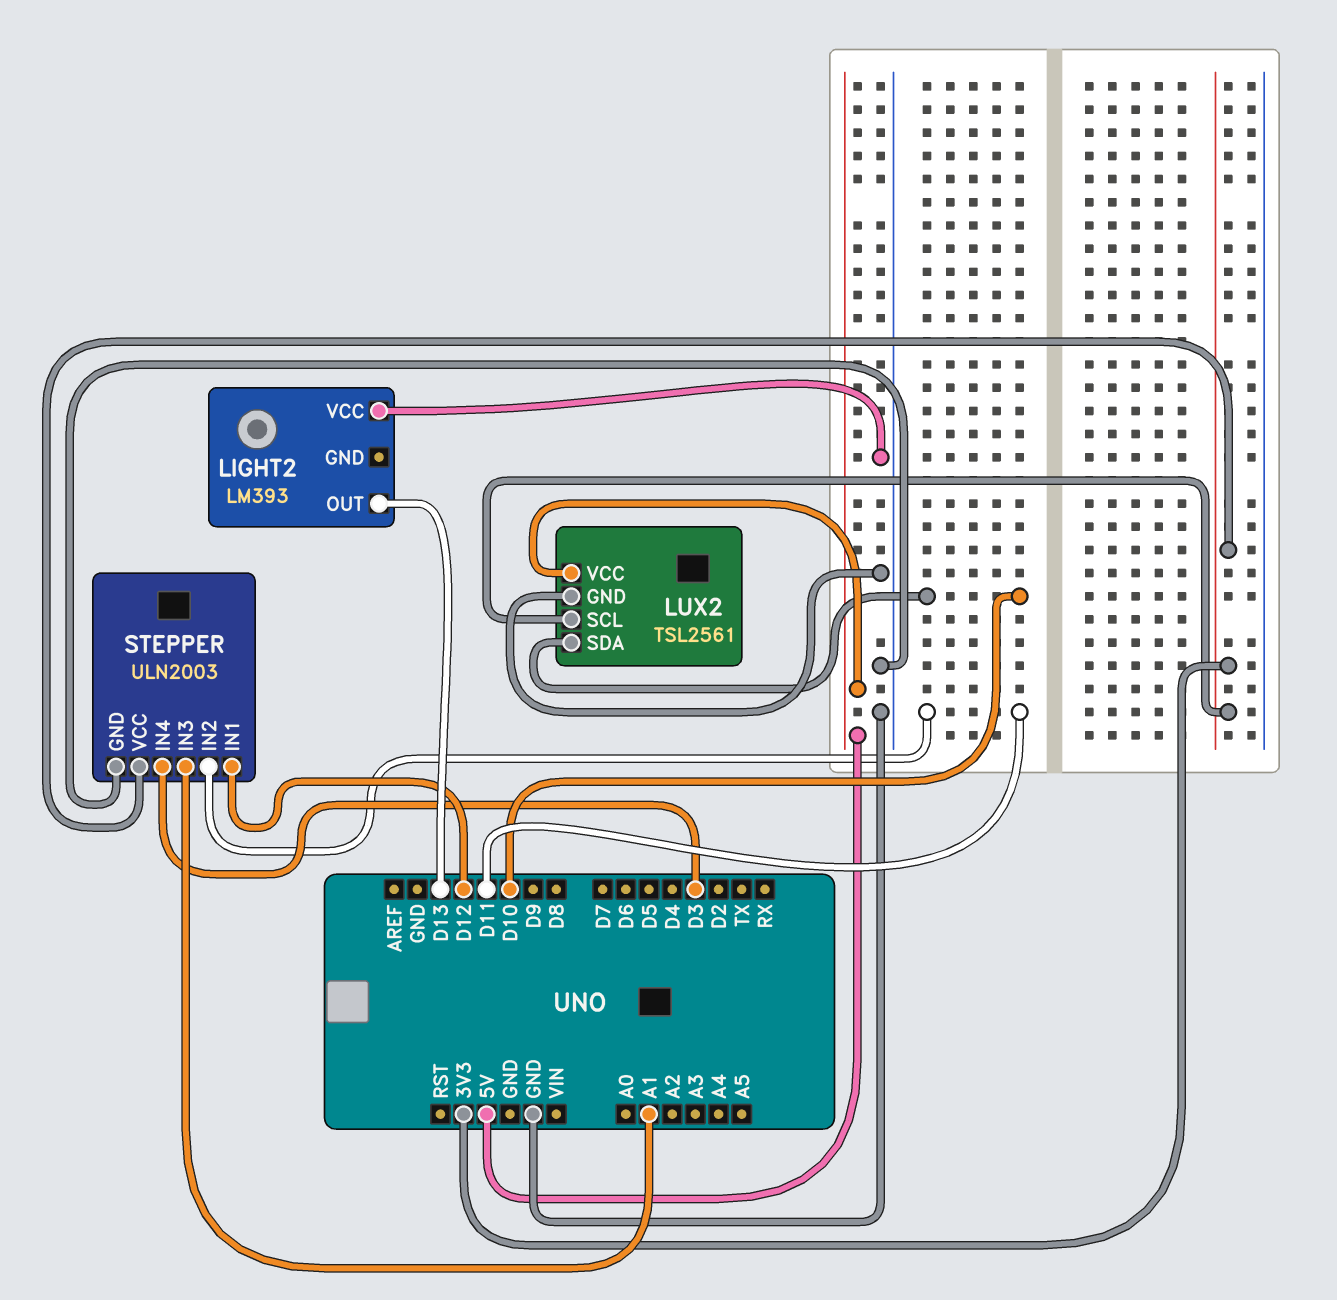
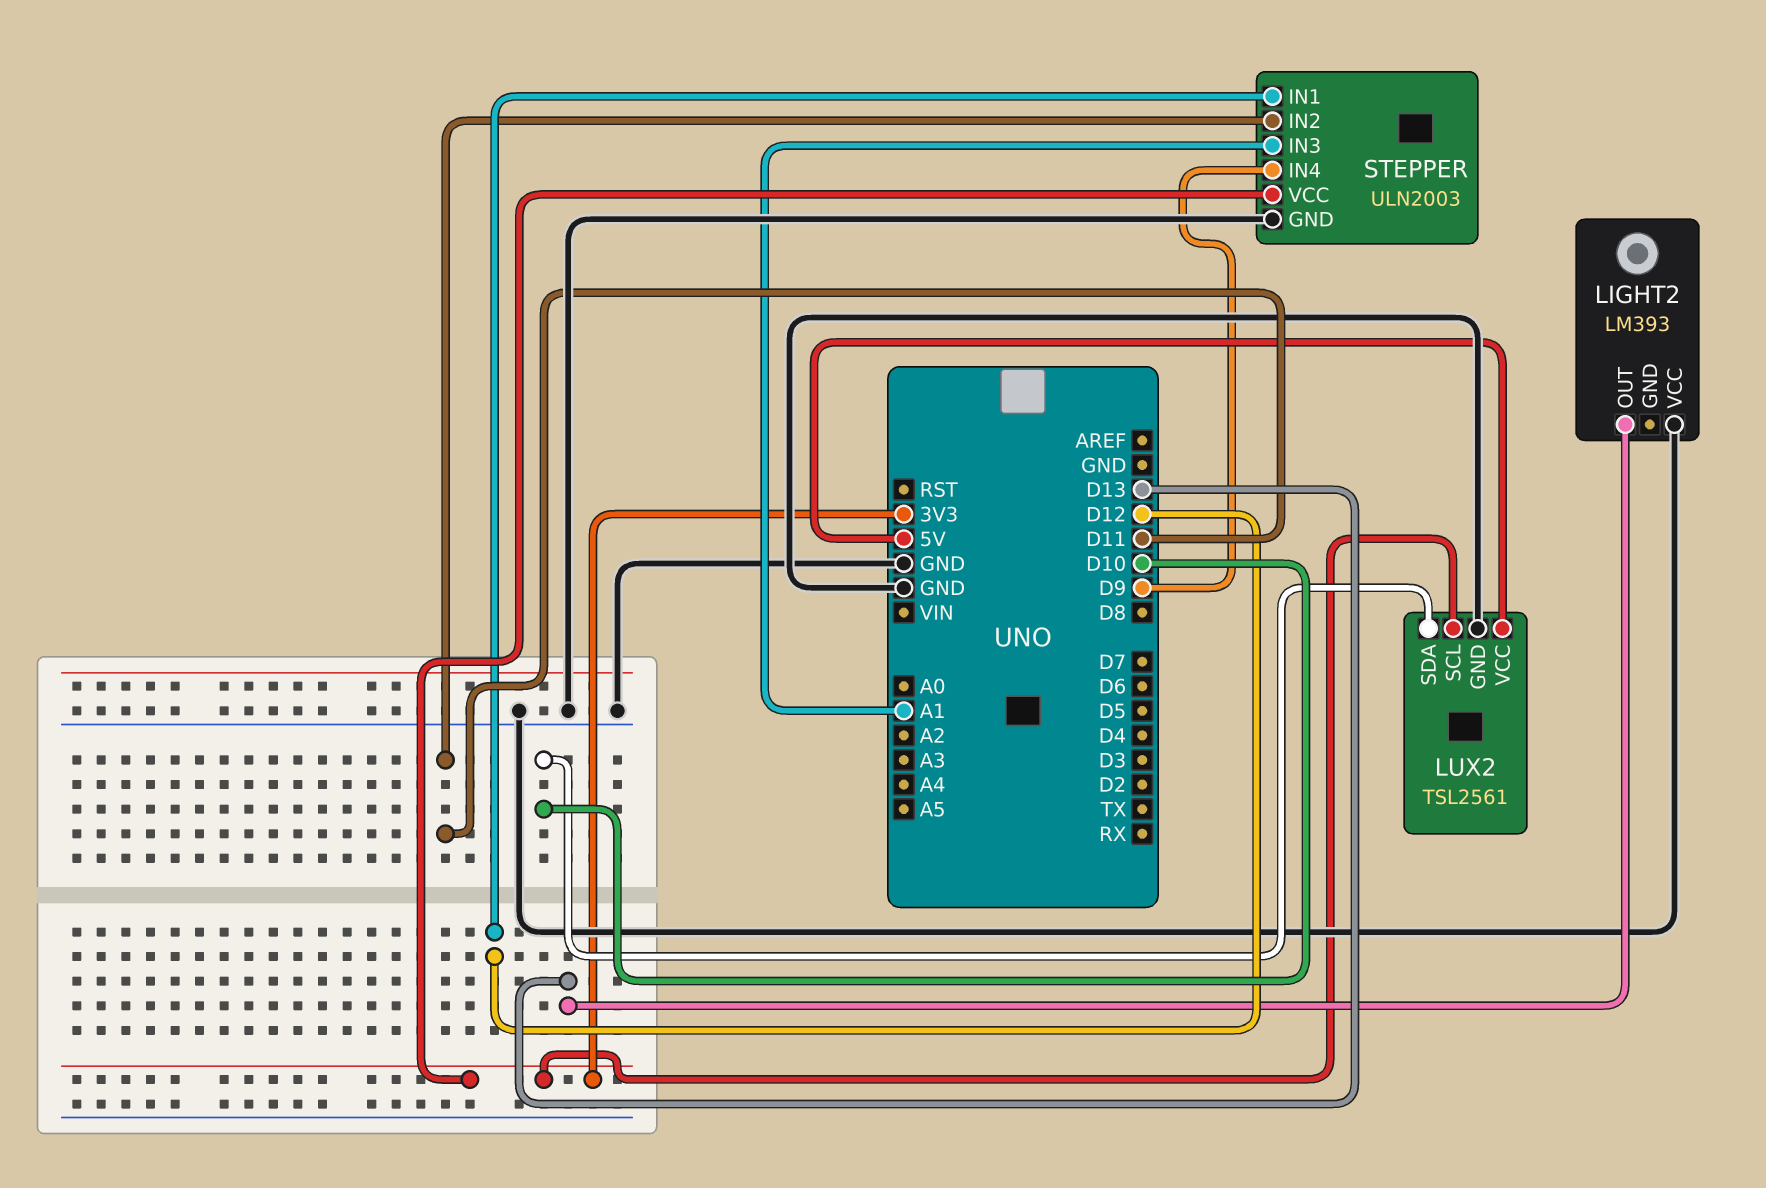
STEPPER pin IN4: D3 -> D9

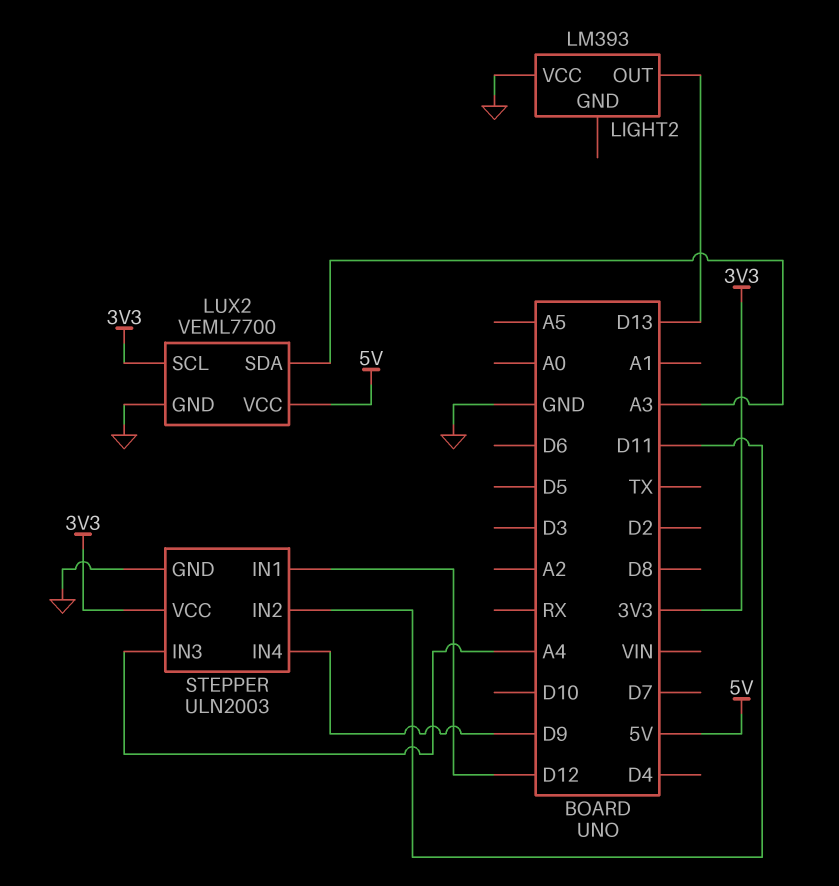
LUX2: TSL2561 -> VEML7700
LUX2 pin SDA: D10 -> A3
STEPPER pin IN3: A1 -> A4

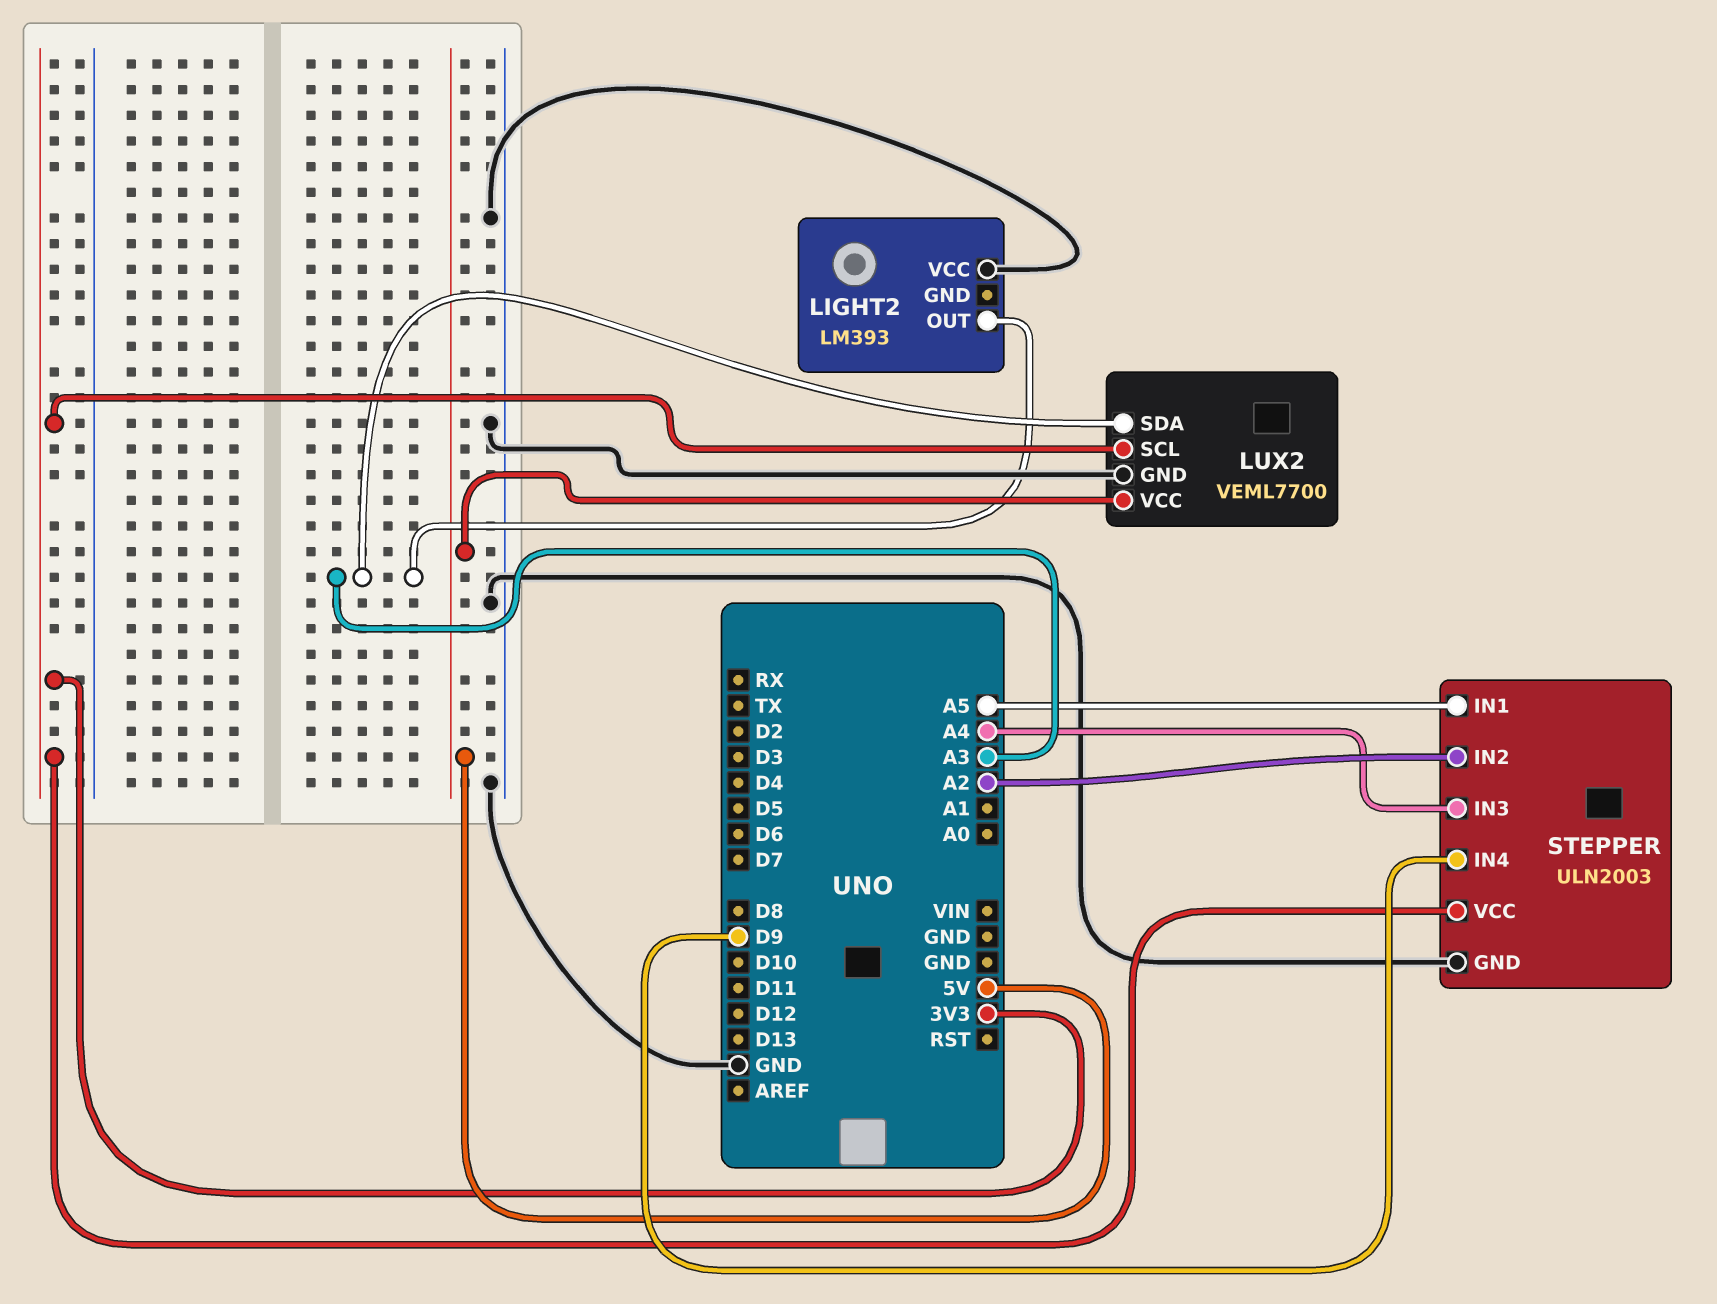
LIGHT2 pin OUT: D13 -> A3
STEPPER pin IN1: D12 -> A5
STEPPER pin IN2: D11 -> A2

